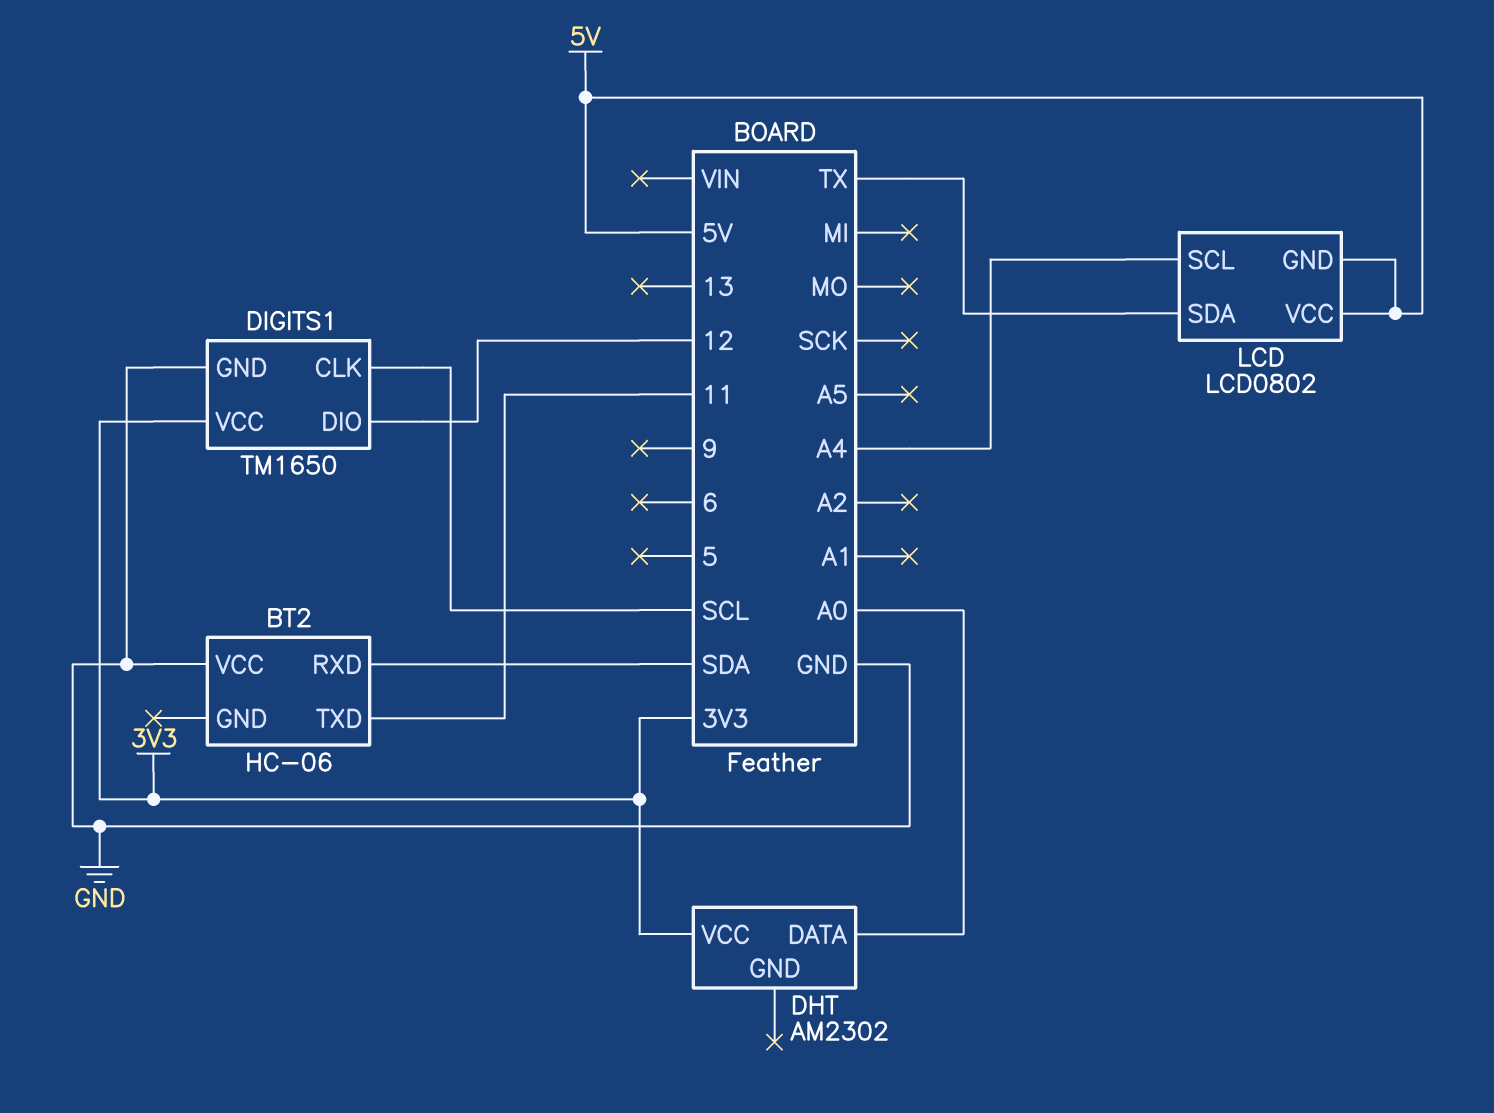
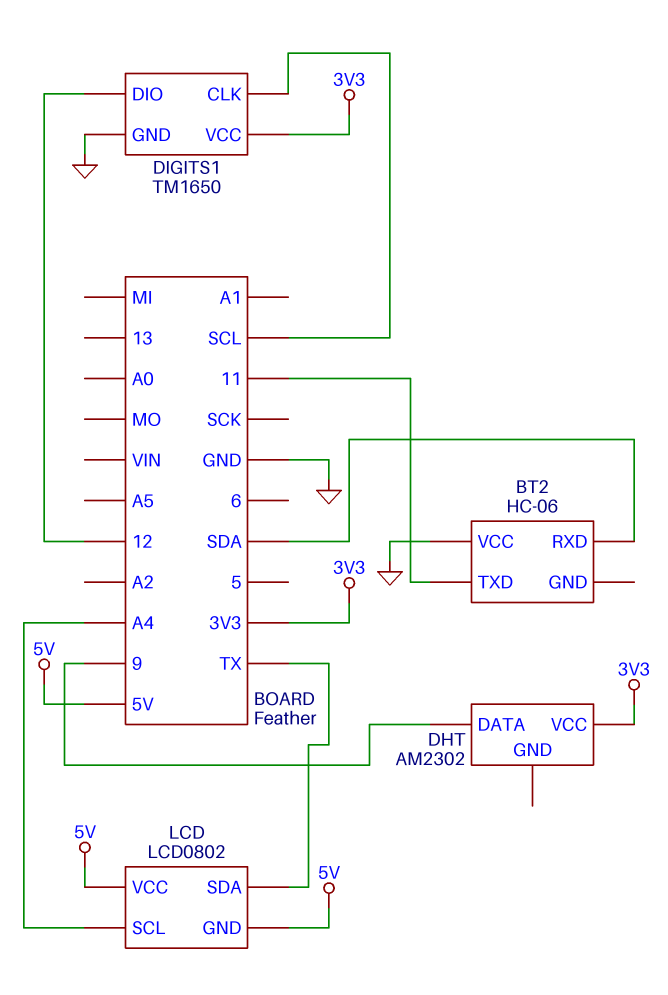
DHT pin DATA: A0 -> 9

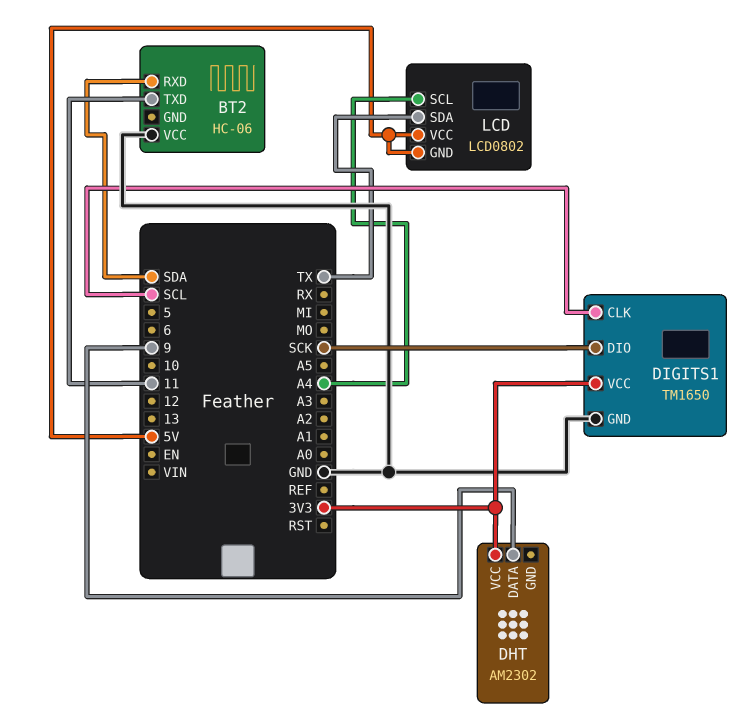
DIGITS1 pin DIO: 12 -> SCK

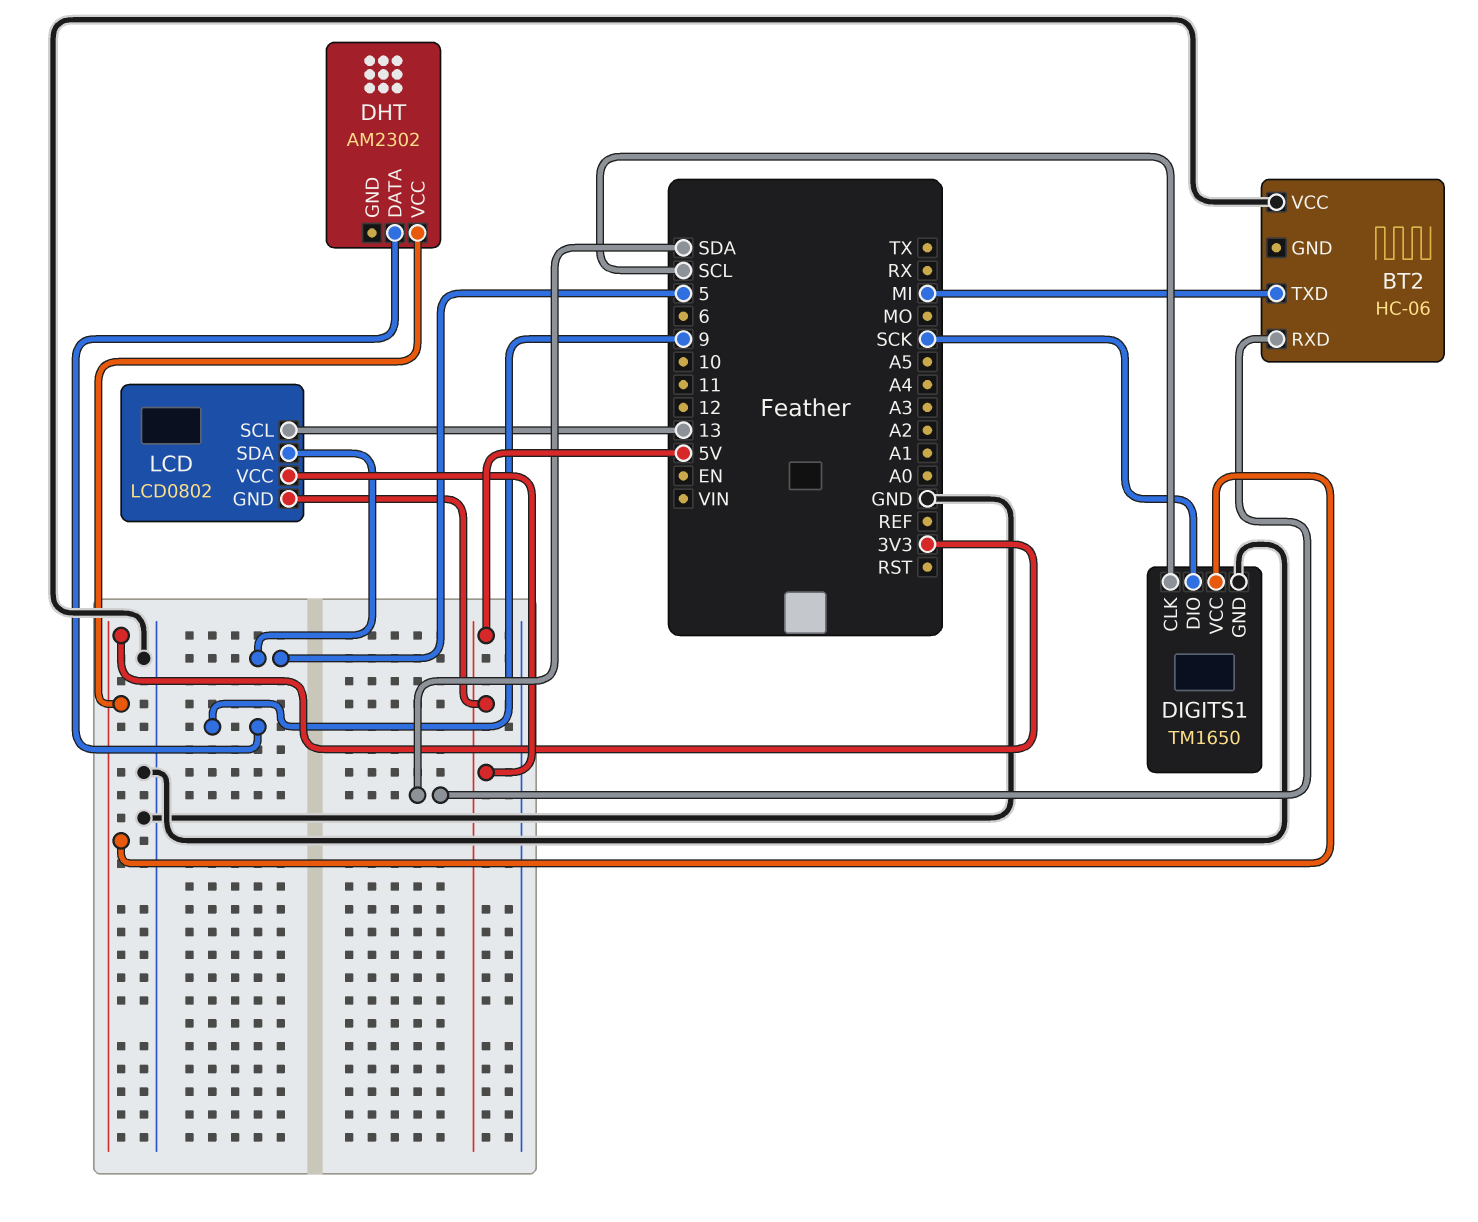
BT2 pin TXD: 11 -> MI
LCD pin SCL: A4 -> 13
LCD pin SDA: TX -> 5

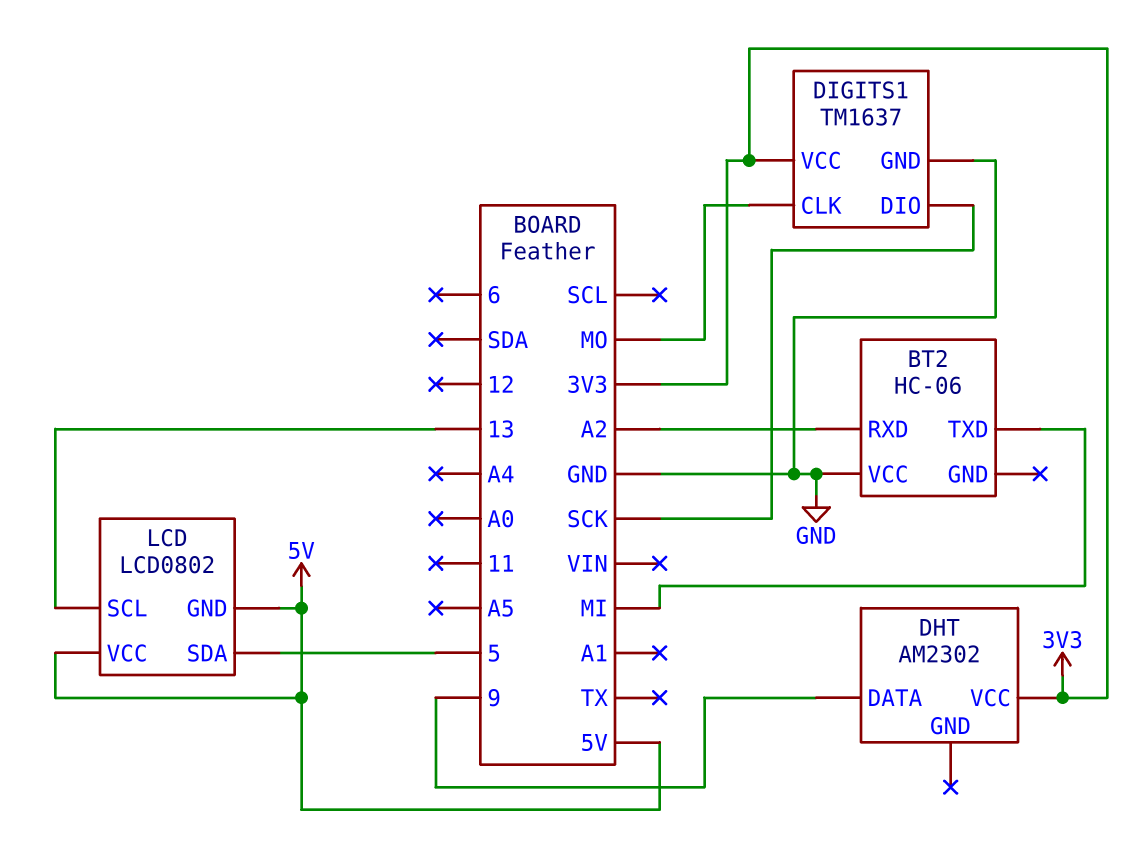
BT2 pin RXD: SDA -> A2
DIGITS1: TM1650 -> TM1637
DIGITS1 pin CLK: SCL -> MO

